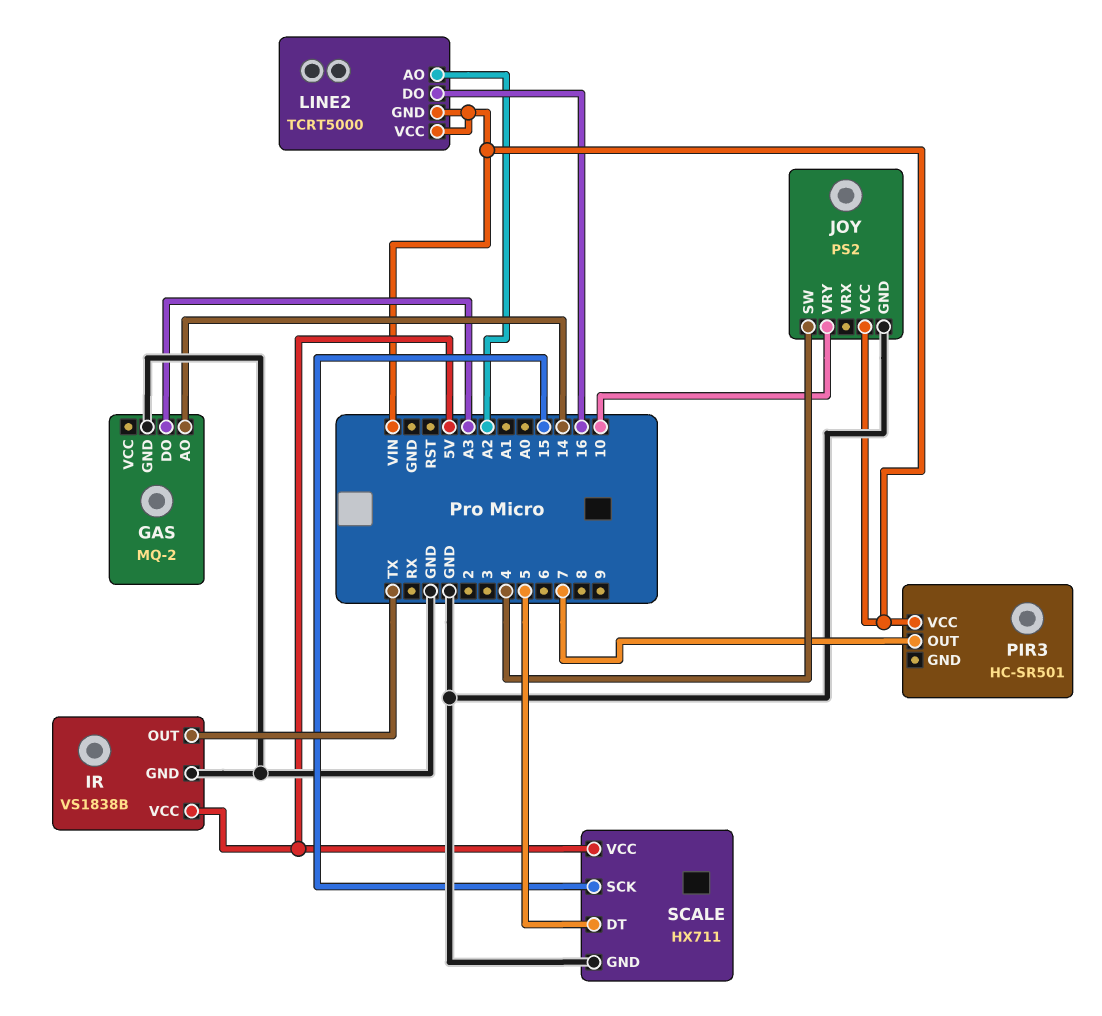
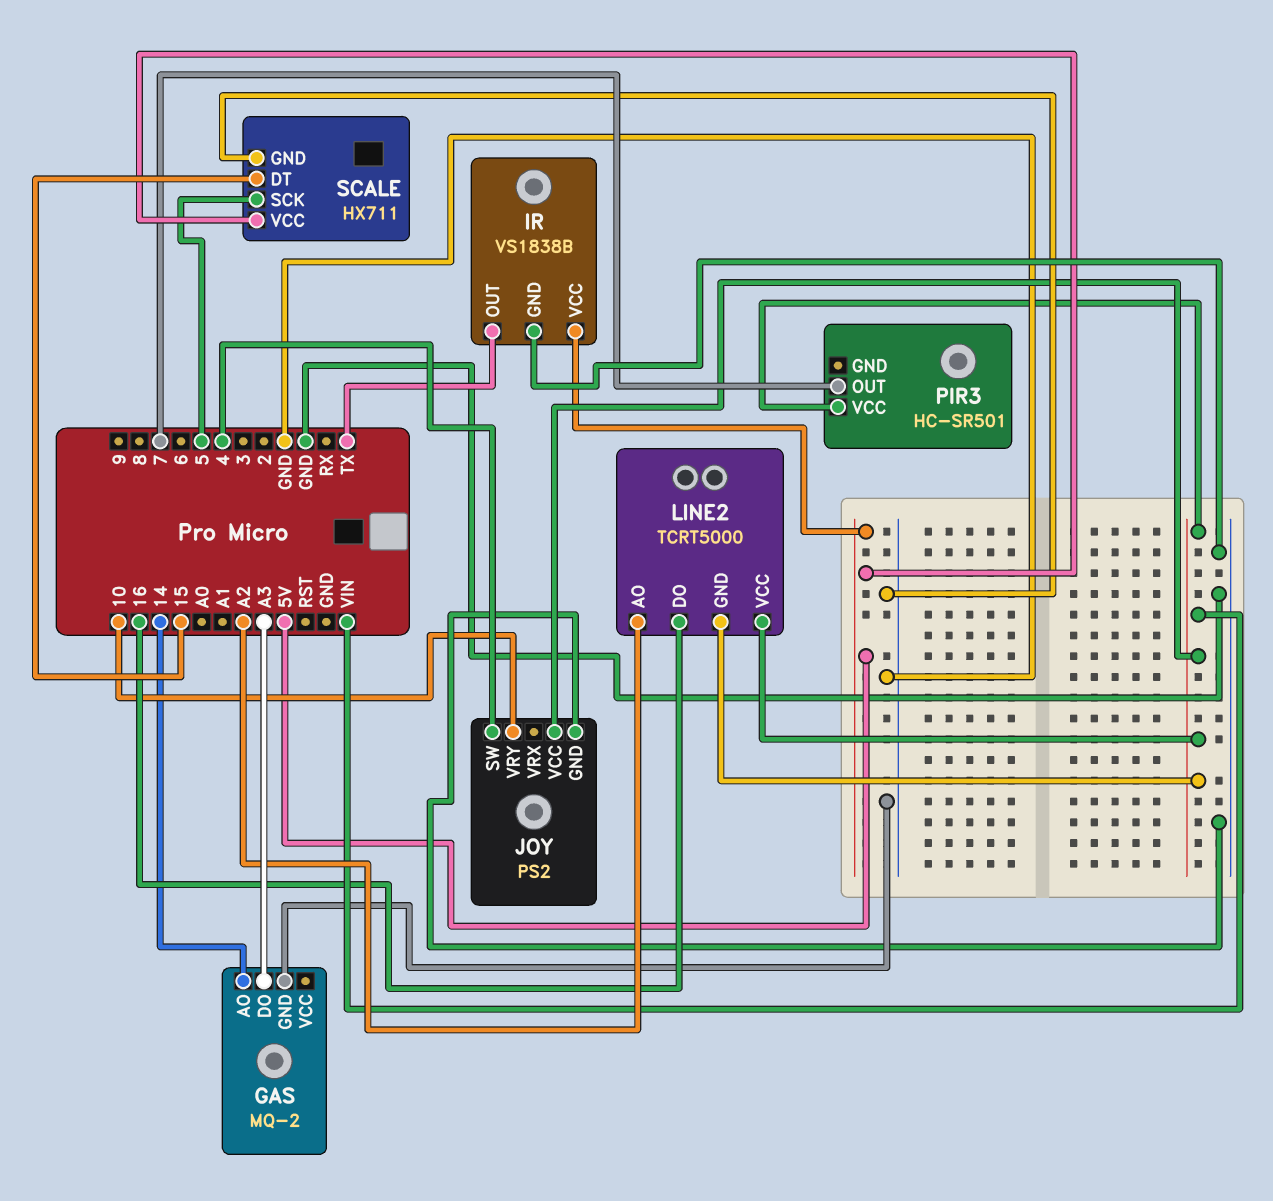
SCALE pin DT: 5 -> 15
SCALE pin SCK: 15 -> 5

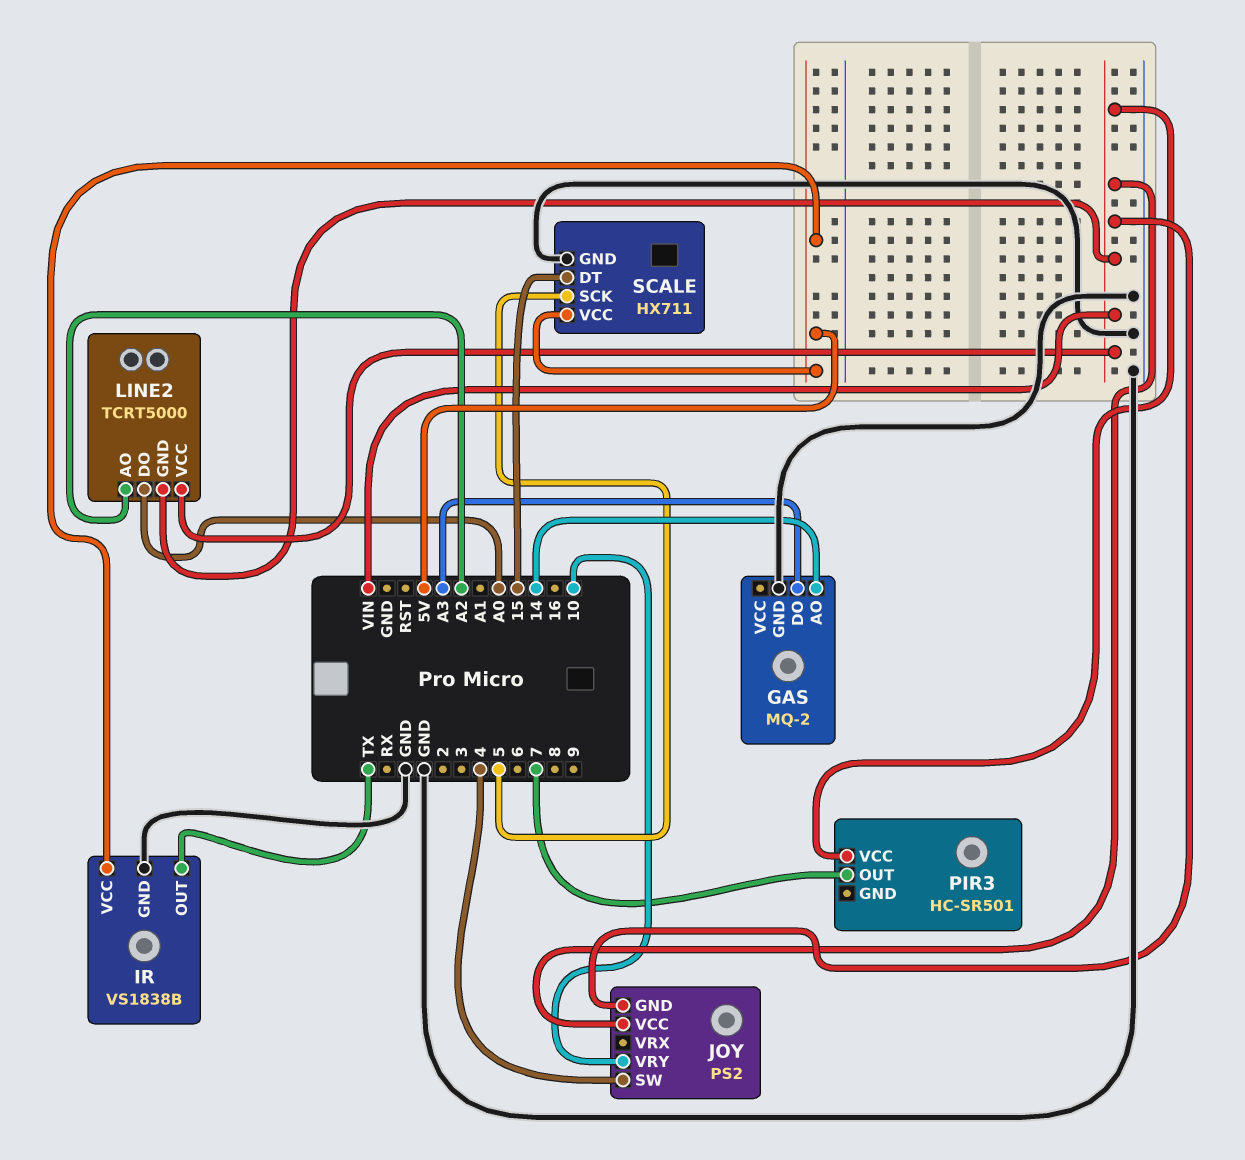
JOY pin GND: GND -> VIN
LINE2 pin DO: 16 -> A0

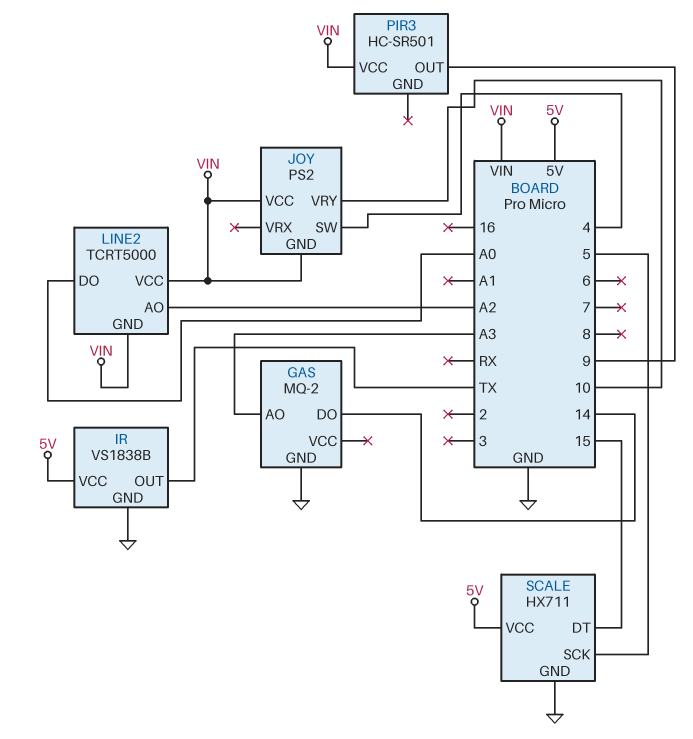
GAS pin AO: 14 -> A3
GAS pin DO: A3 -> 14
PIR3 pin OUT: 7 -> 9

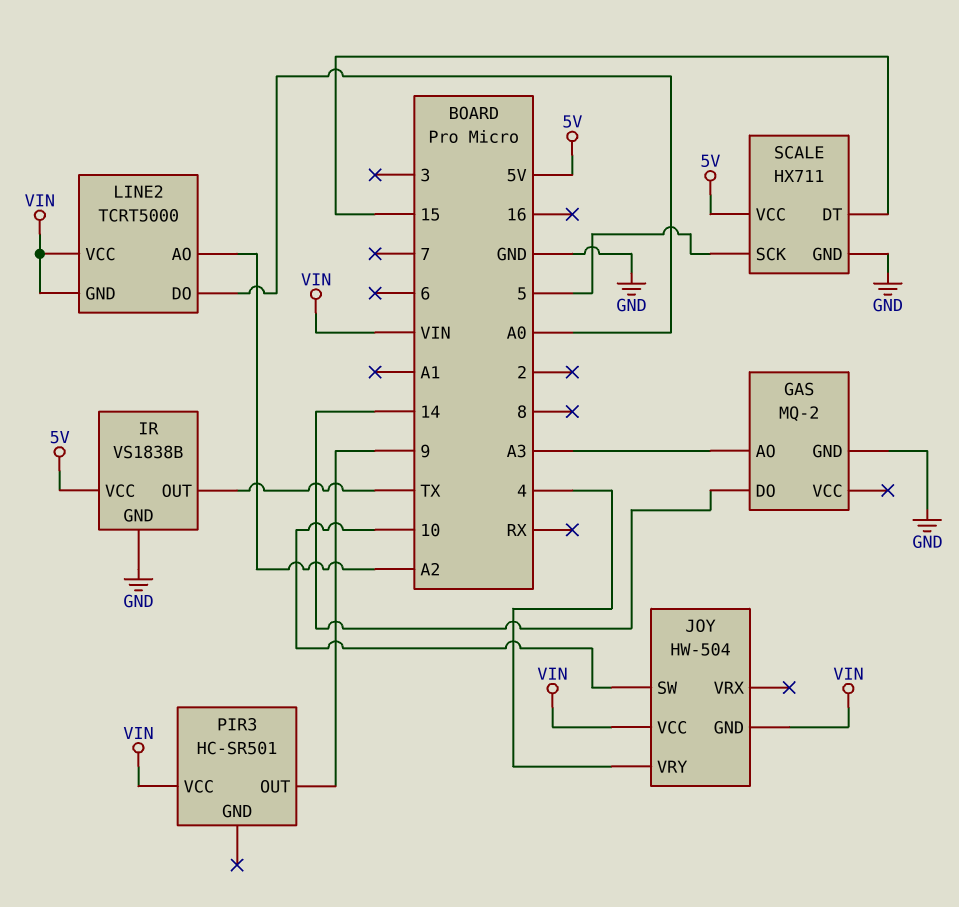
JOY: PS2 -> HW-504
JOY pin SW: 4 -> 10
JOY pin VRY: 10 -> 4

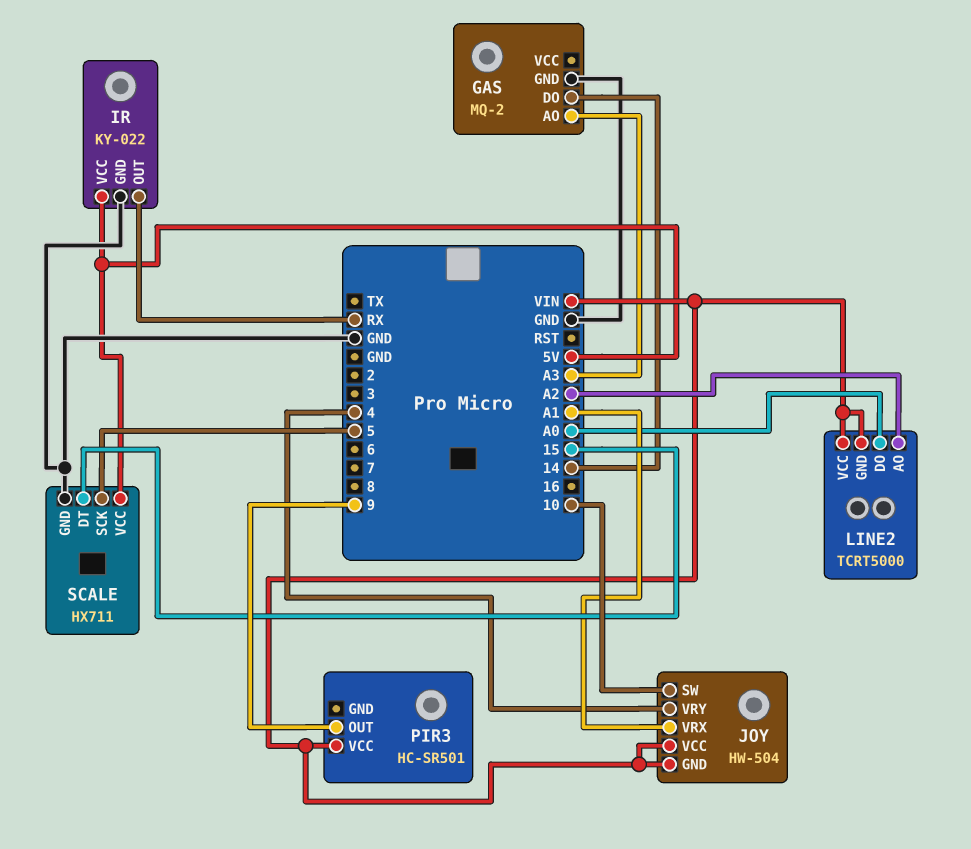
IR: VS1838B -> KY-022
IR pin OUT: TX -> RX
JOY pin VRX: none -> A1

